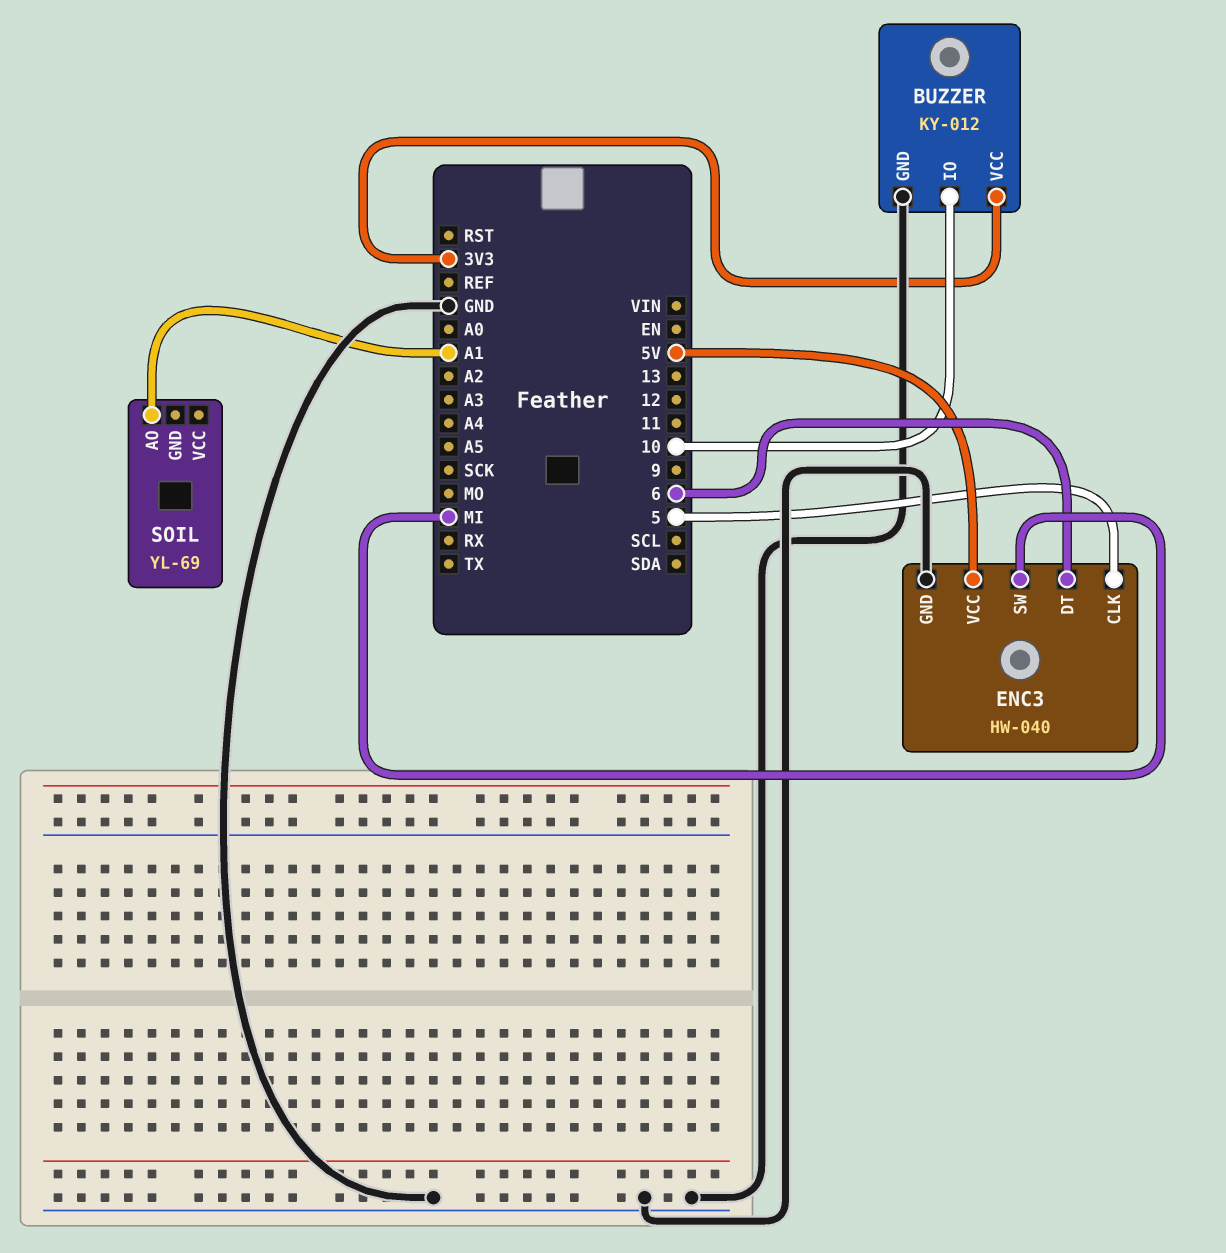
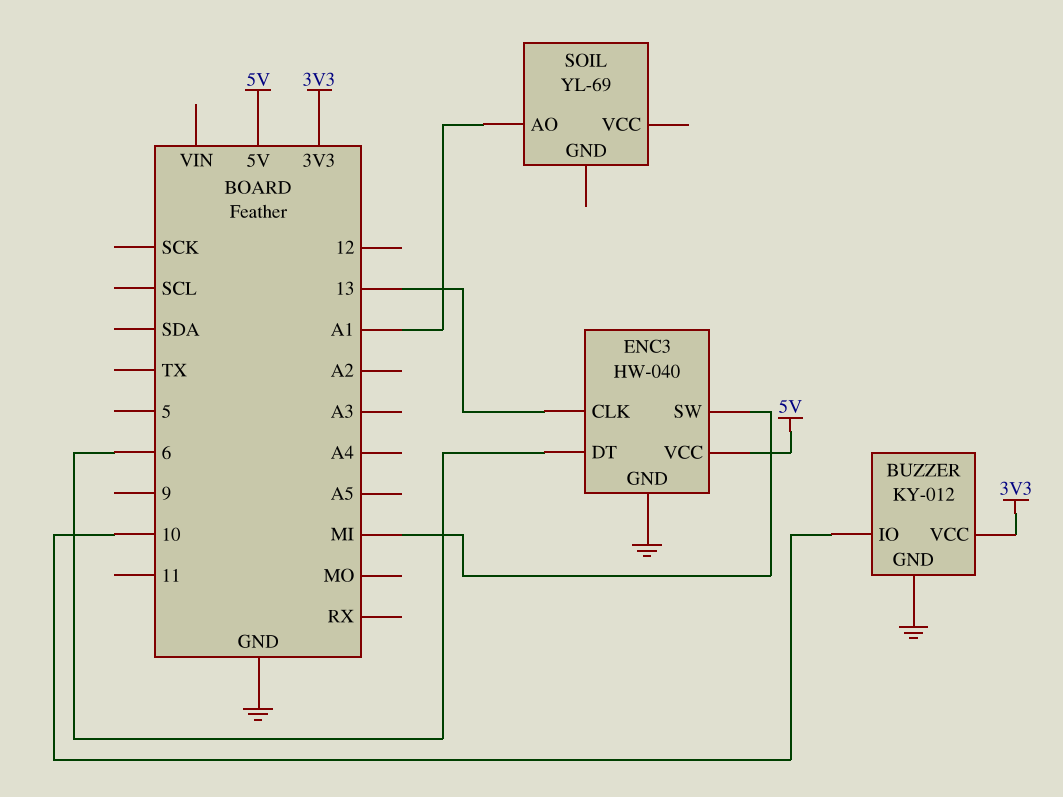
ENC3 pin CLK: 5 -> 13

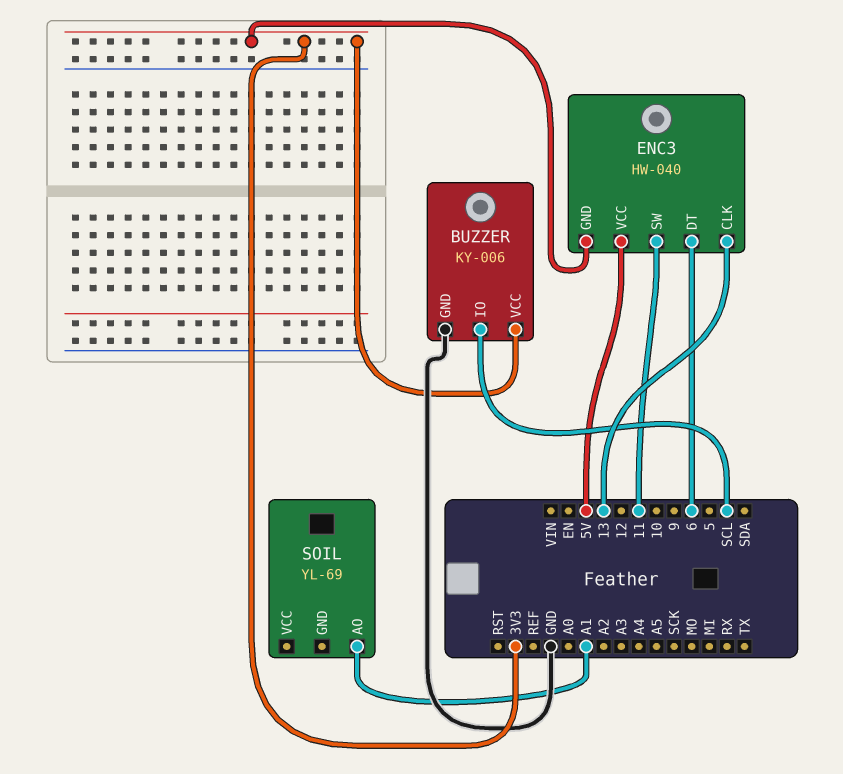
BUZZER: KY-012 -> KY-006
BUZZER pin IO: 10 -> SCL
ENC3 pin GND: GND -> 3V3
ENC3 pin SW: MI -> 11

